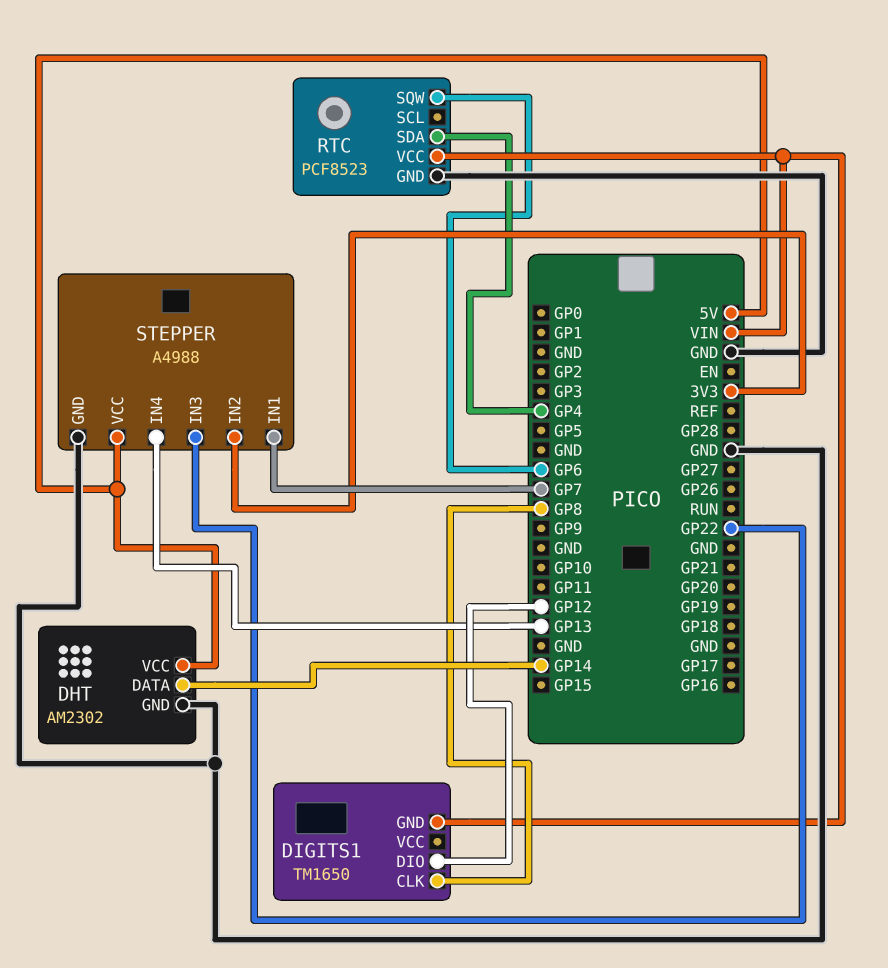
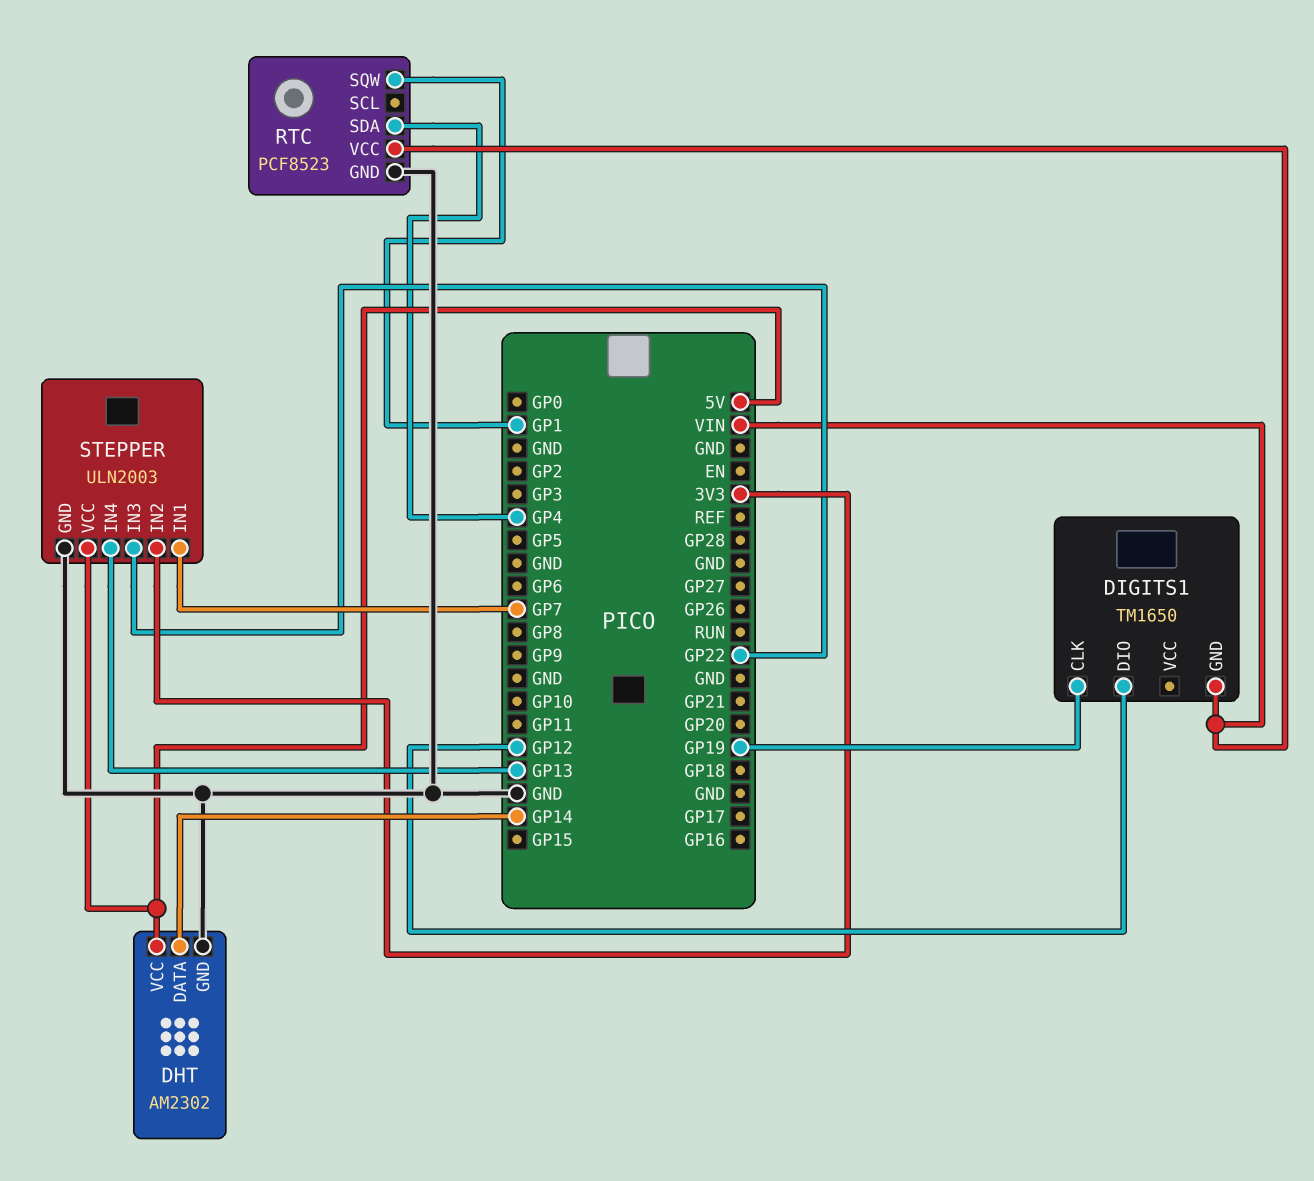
DIGITS1 pin CLK: GP8 -> GP19
RTC pin SQW: GP6 -> GP1
STEPPER: A4988 -> ULN2003

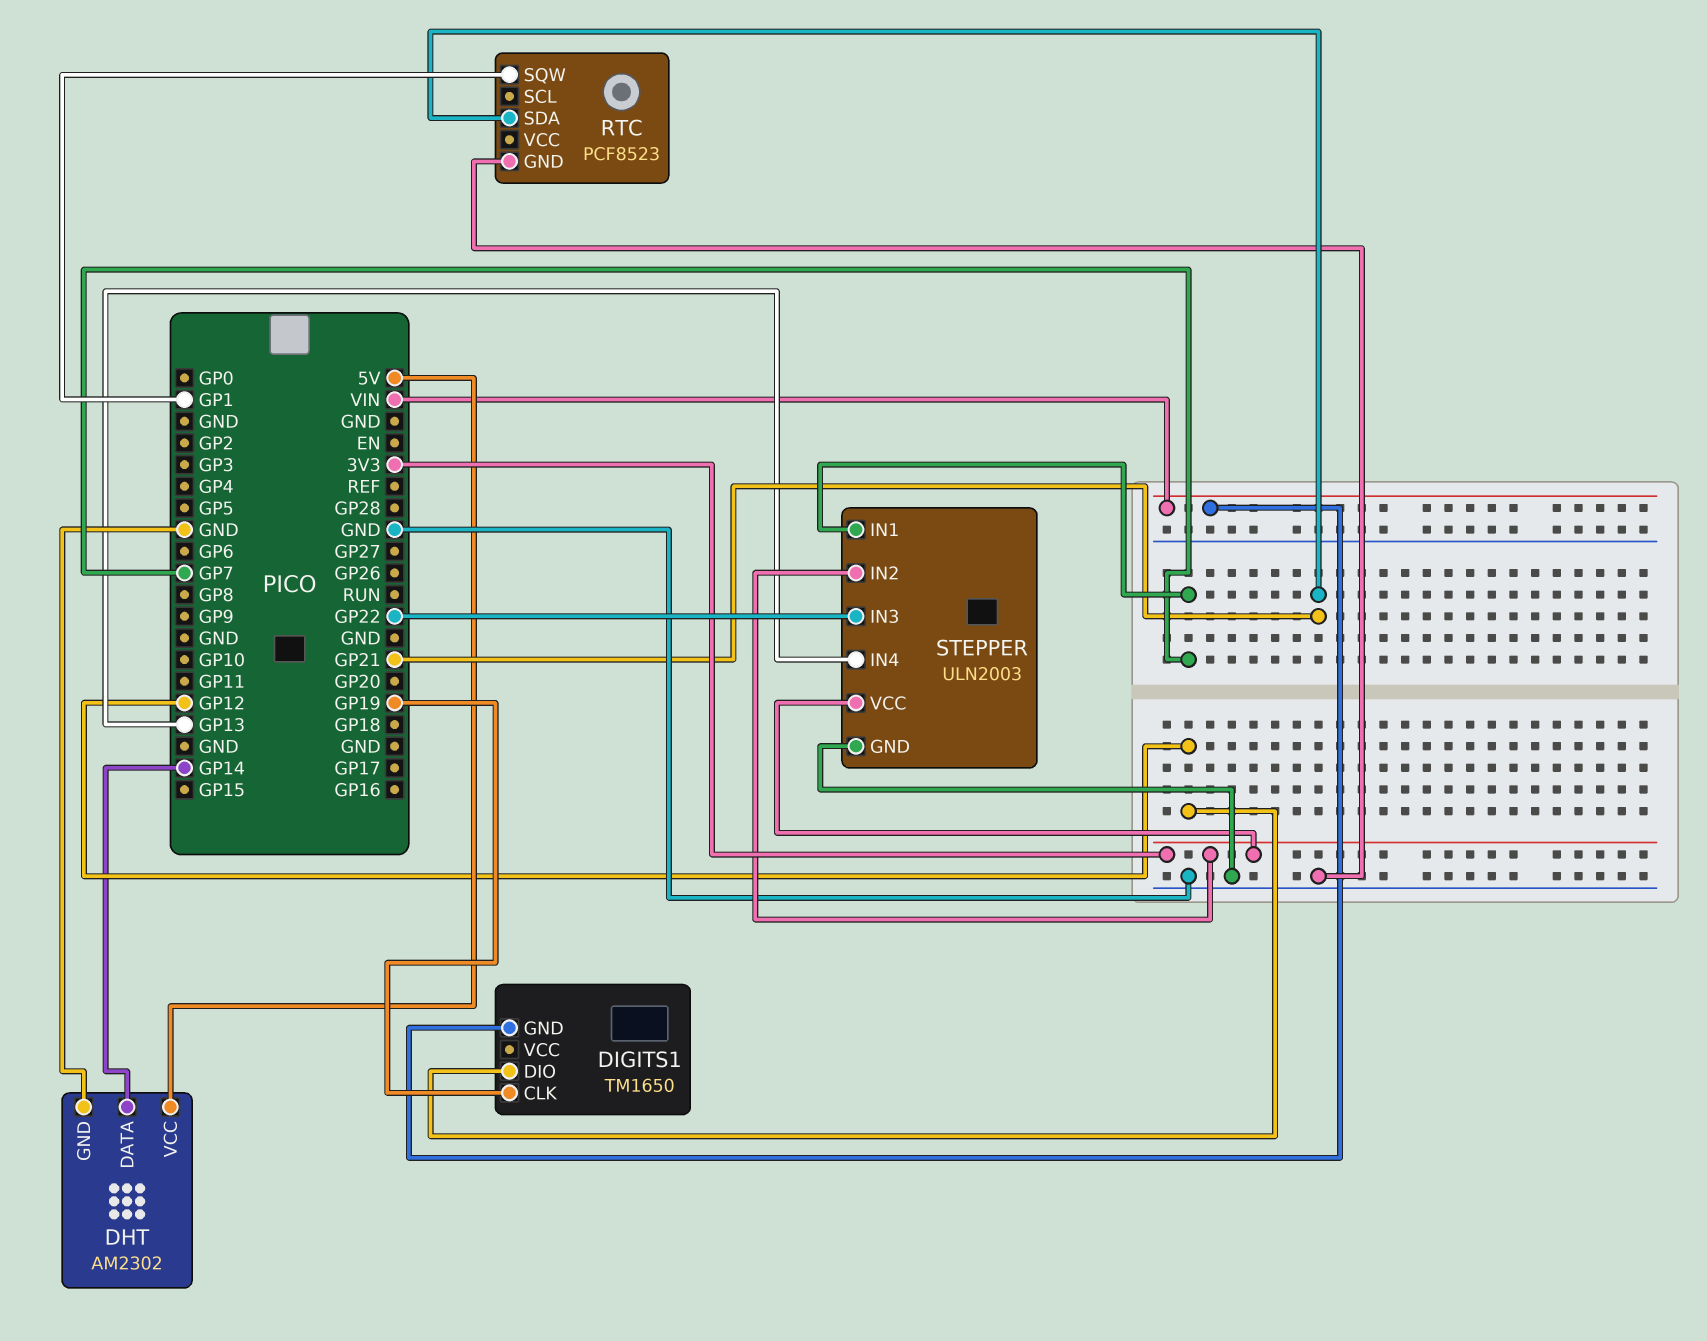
RTC pin SDA: GP4 -> GP21
RTC pin VCC: VIN -> none
STEPPER pin VCC: 5V -> 3V3

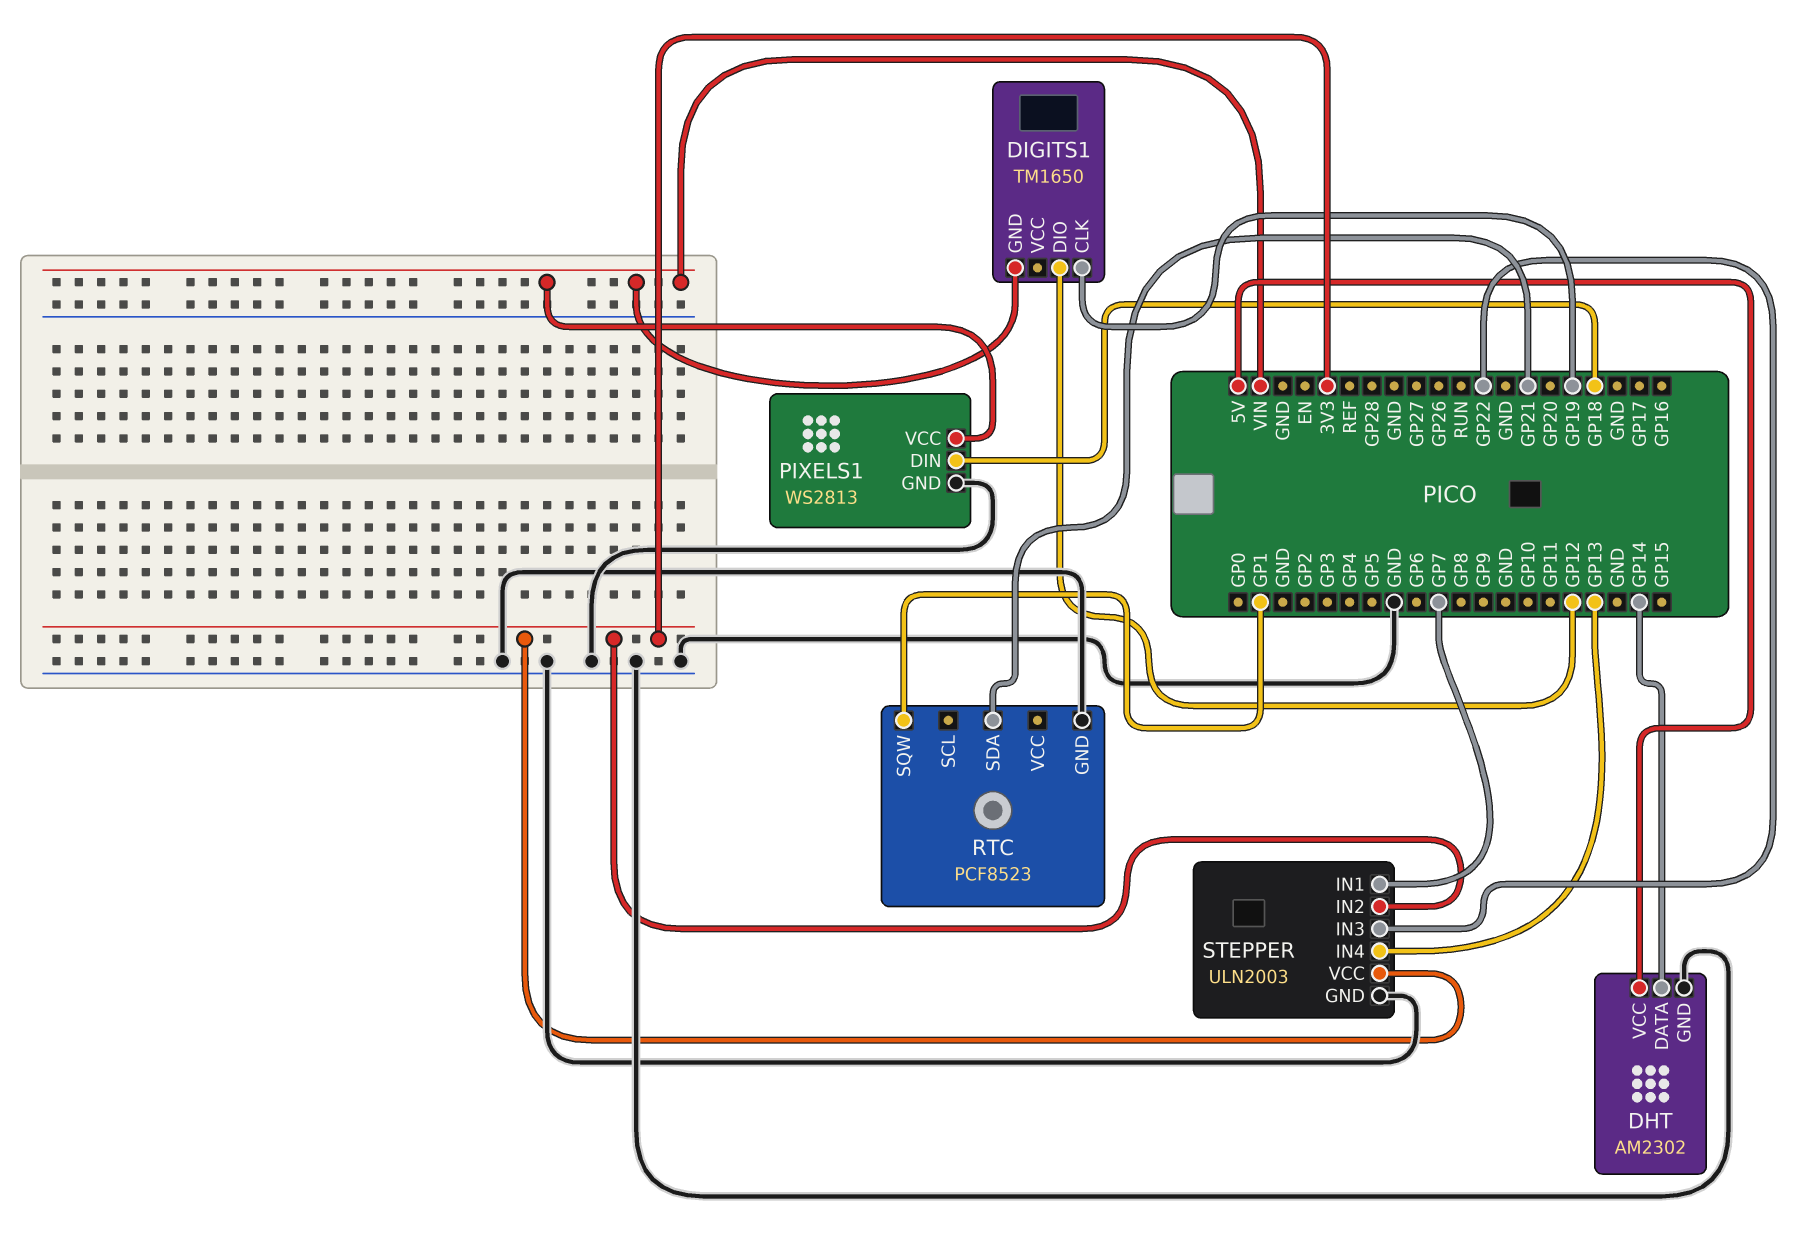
PIXELS1: none -> WS2813
PIXELS1 pin DIN: none -> GP18
PIXELS1 pin GND: none -> GND
PIXELS1 pin VCC: none -> VIN

